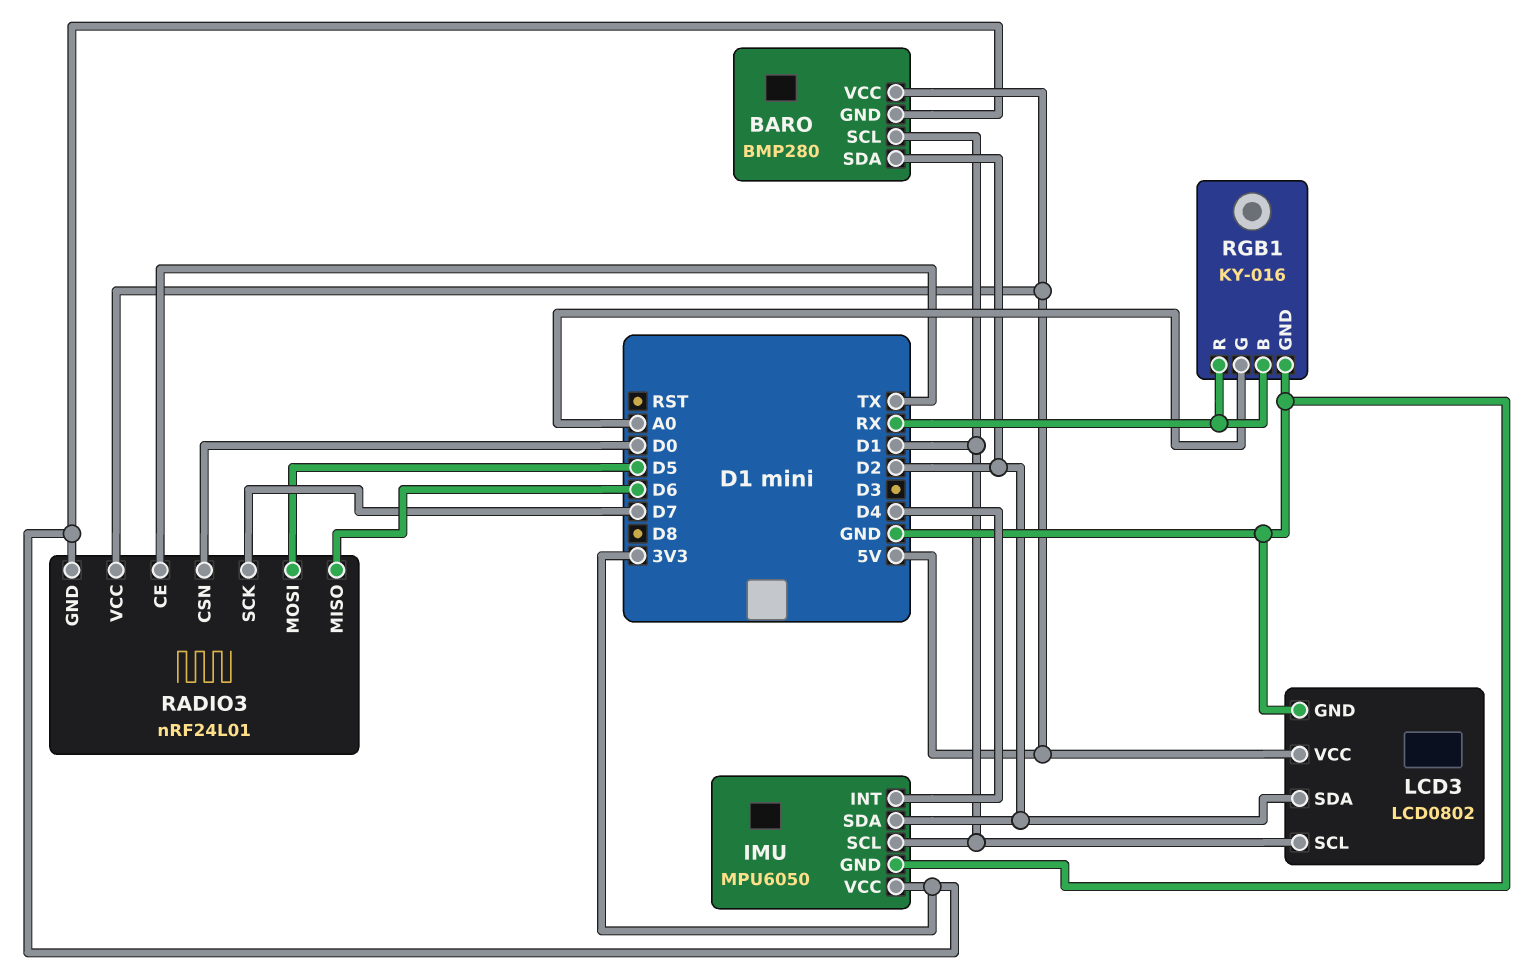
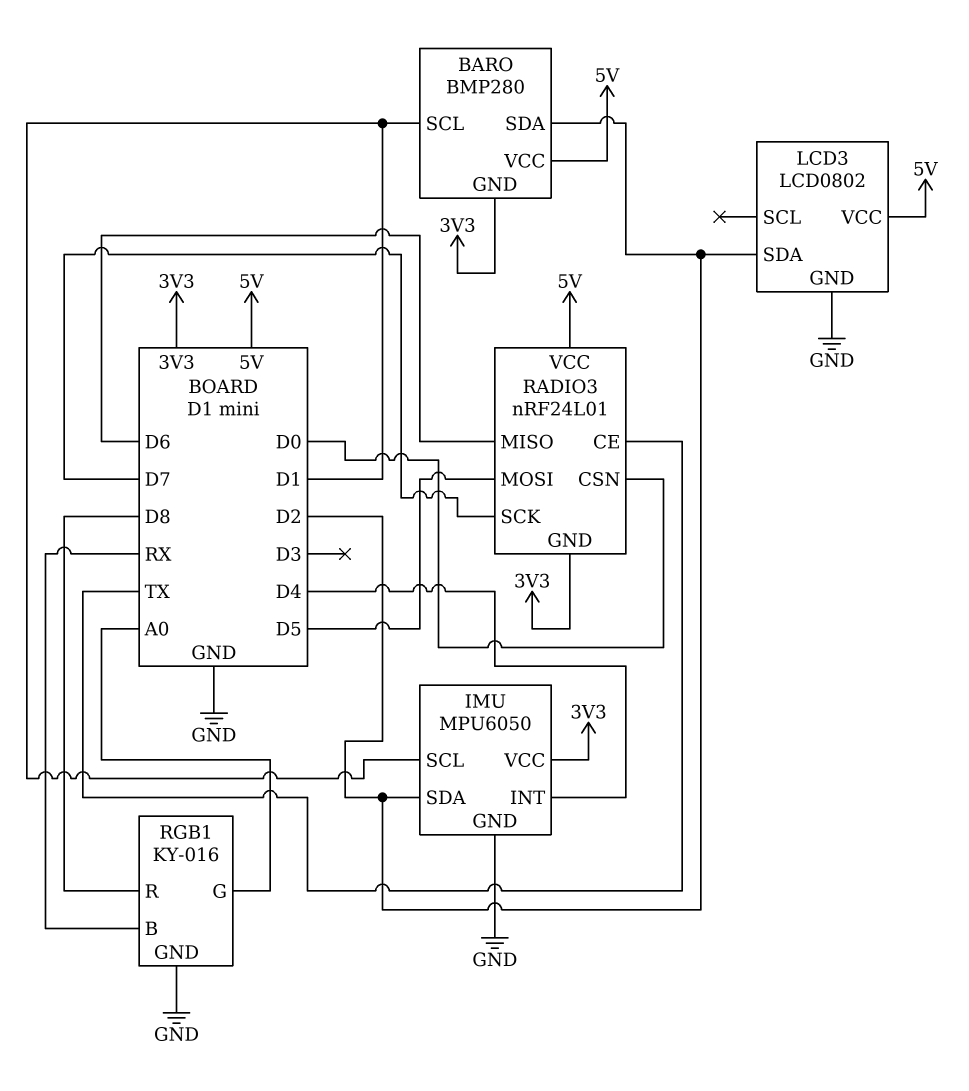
LCD3 pin SCL: D1 -> none
RGB1 pin R: RX -> D8

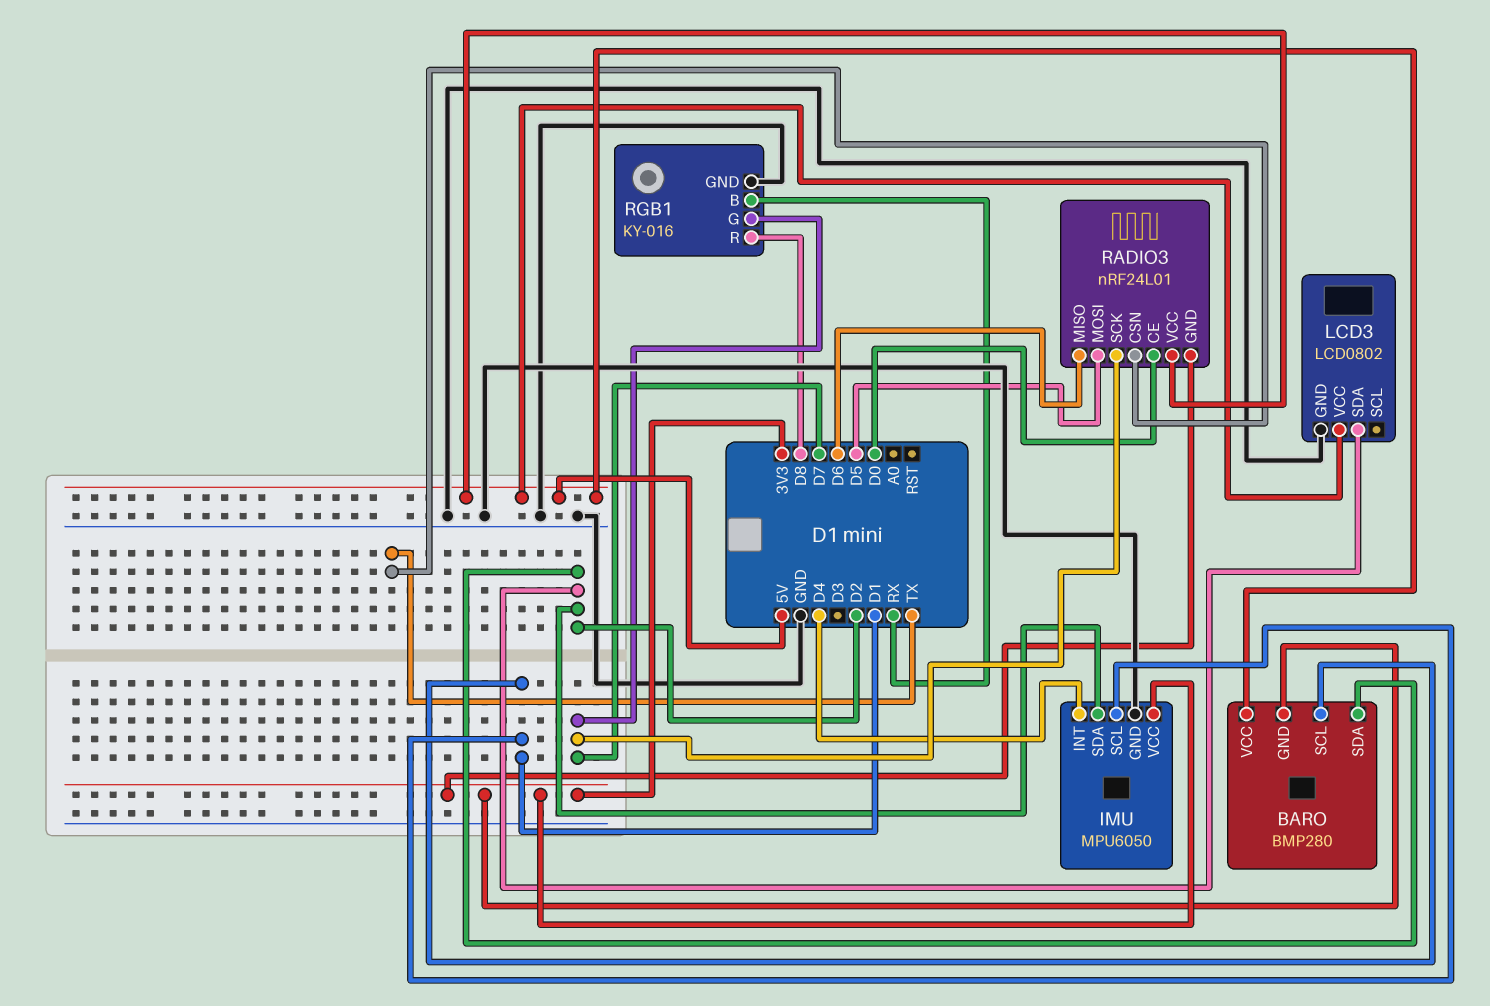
RADIO3 pin CE: TX -> D0
RADIO3 pin CSN: D0 -> TX
RGB1 pin G: A0 -> D7

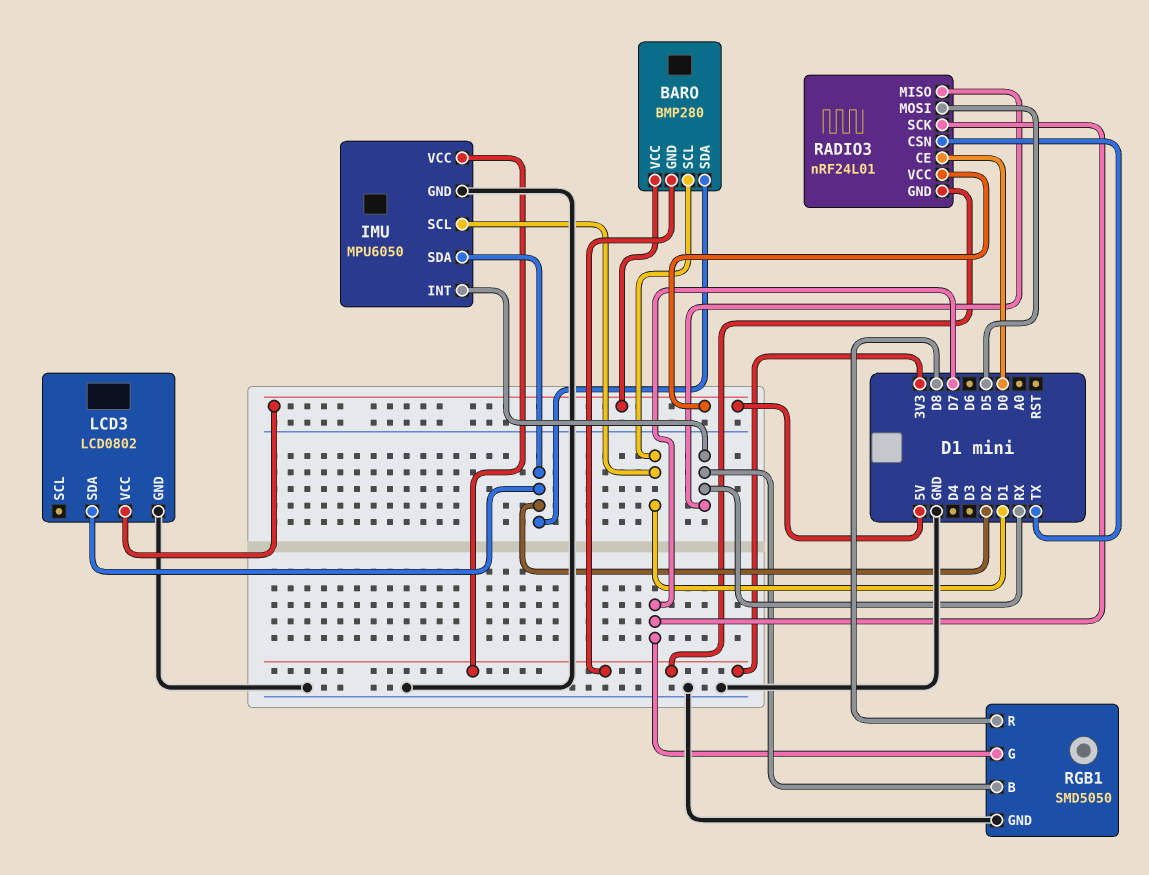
IMU pin INT: D4 -> RX
RADIO3 pin MISO: D6 -> RX
RGB1: KY-016 -> SMD5050

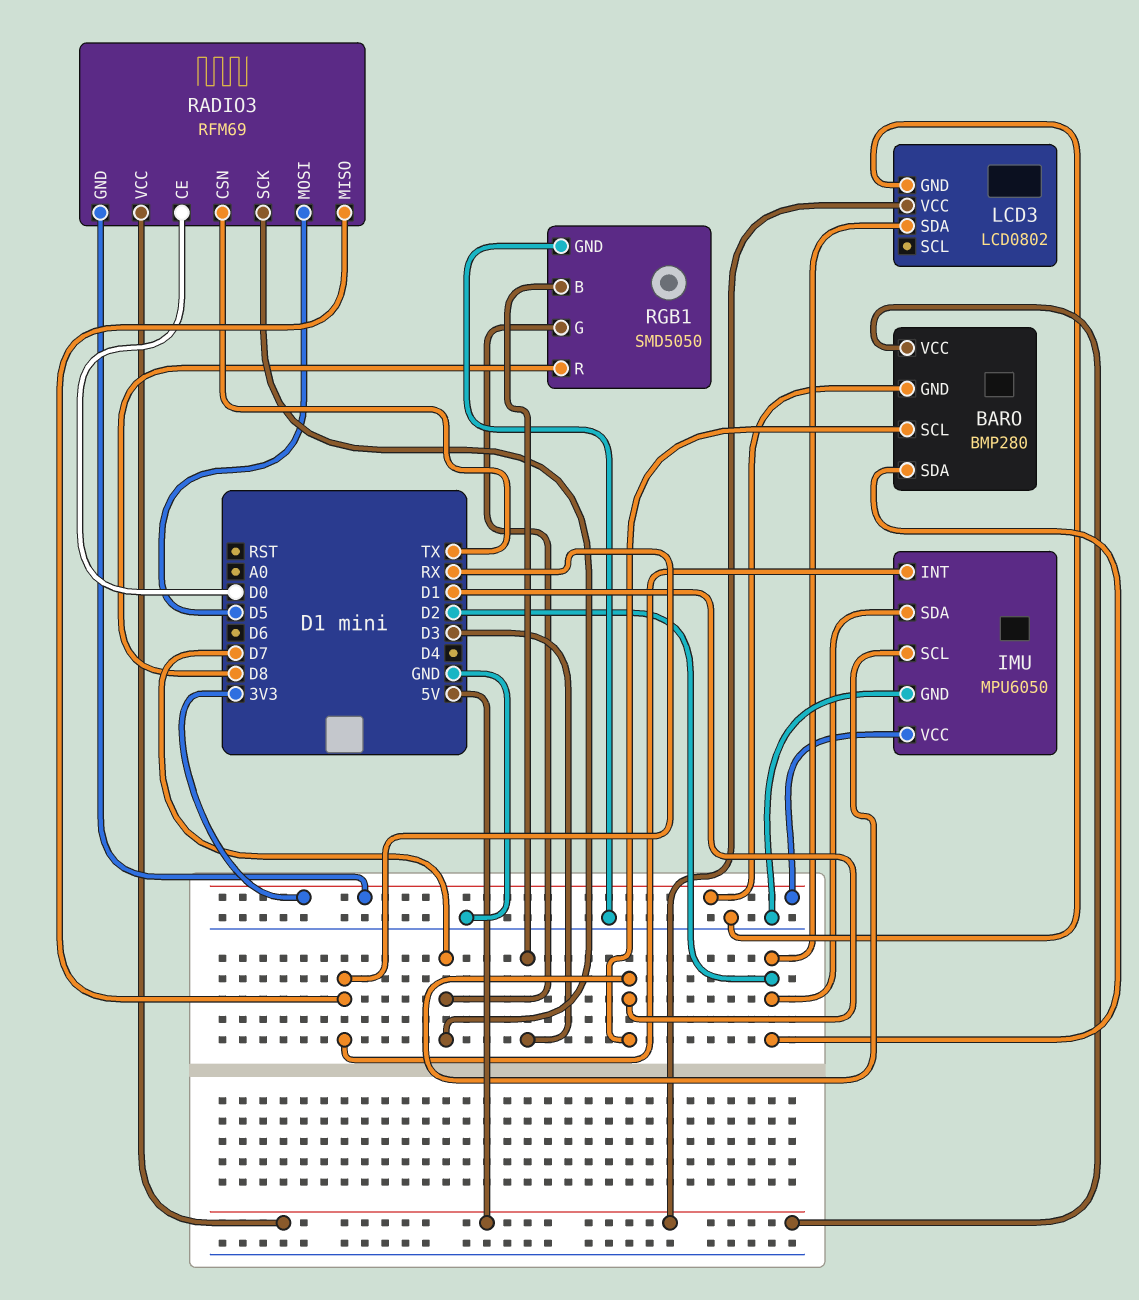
RADIO3: nRF24L01 -> RFM69
RGB1 pin B: RX -> D3

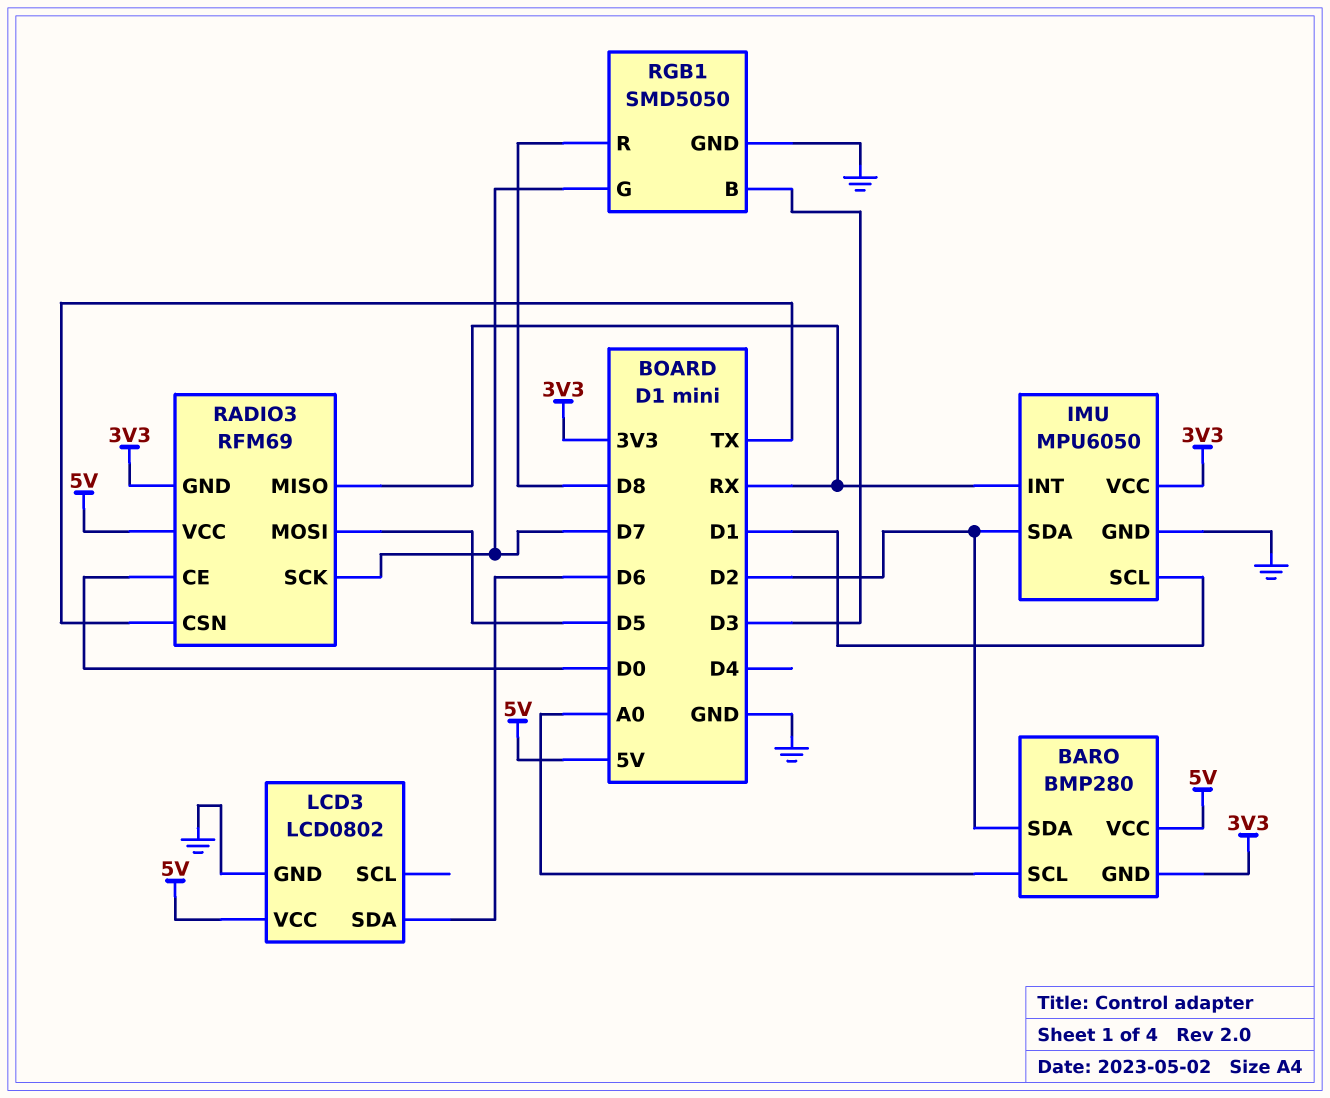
BARO pin SCL: D1 -> A0
LCD3 pin SDA: D2 -> D6

